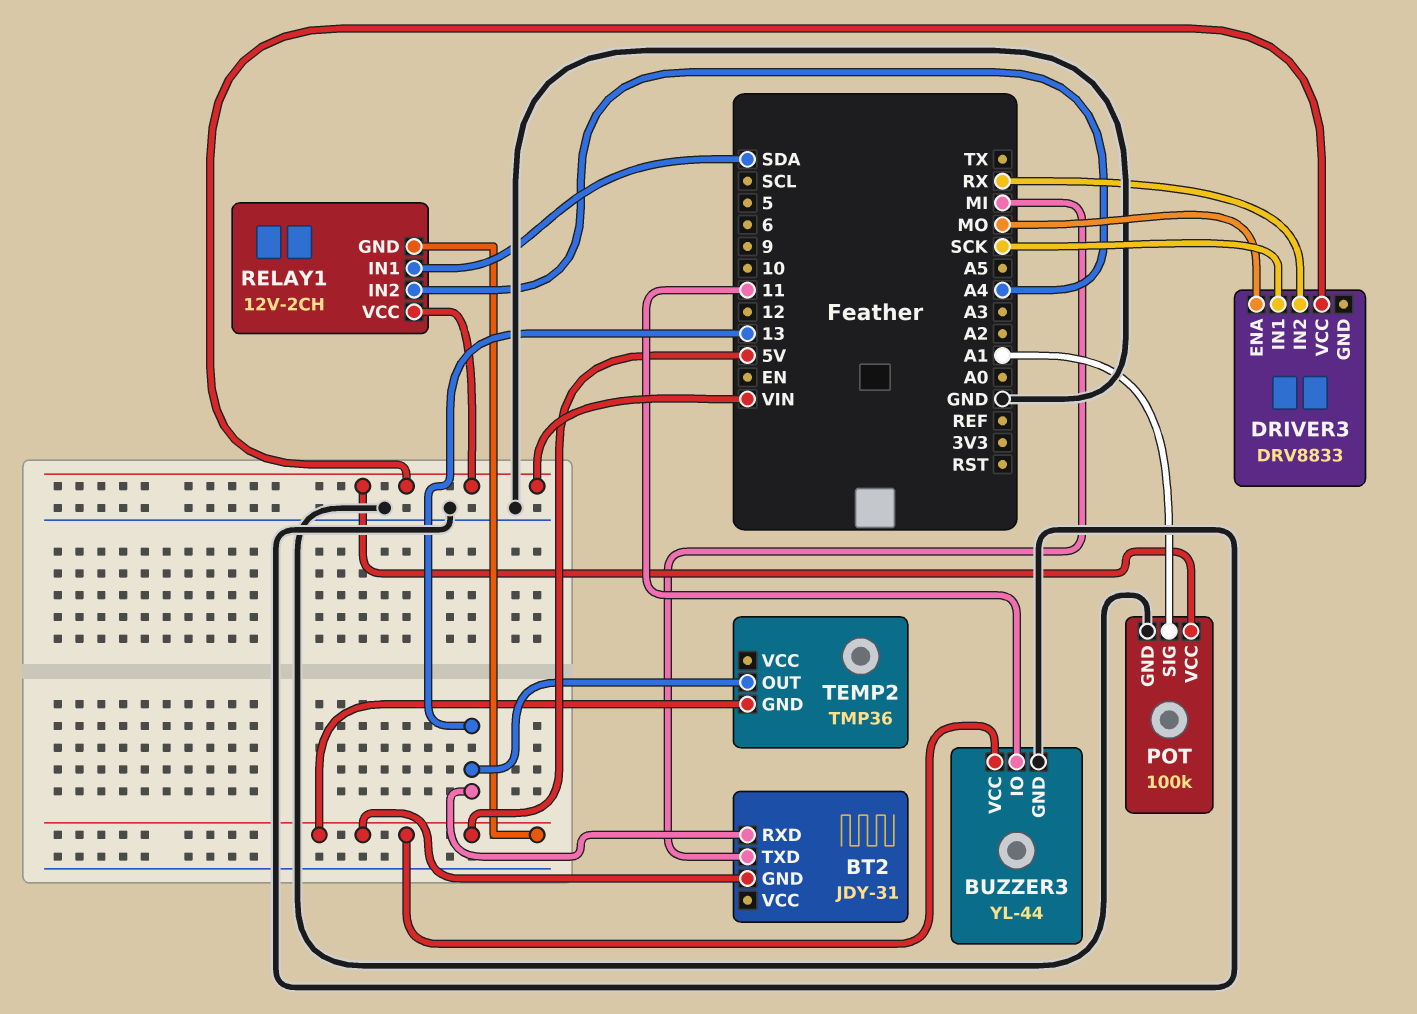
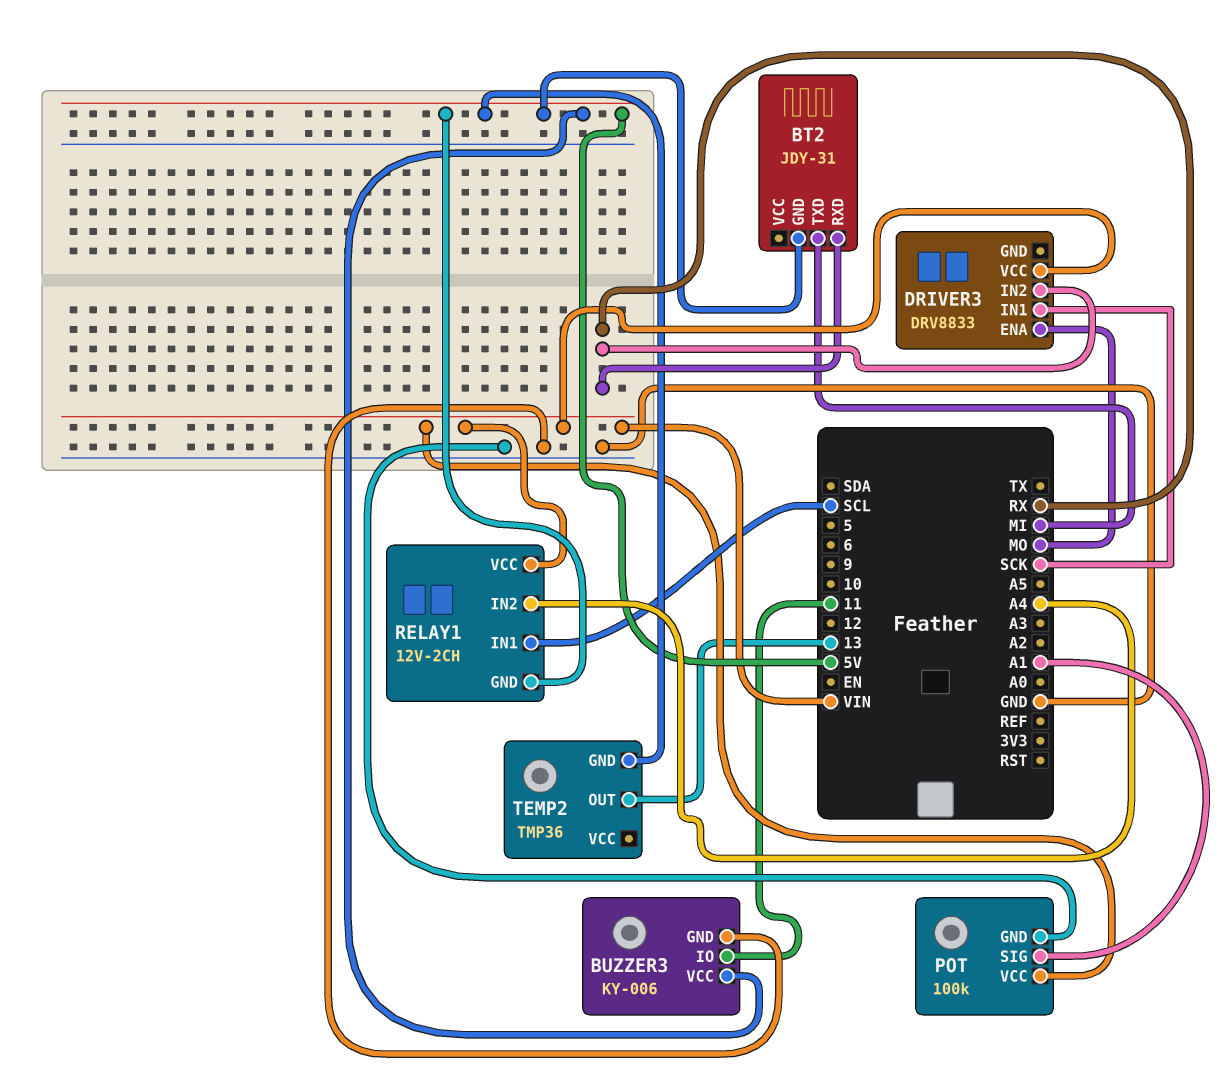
BT2 pin RXD: 13 -> RX
BUZZER3: YL-44 -> KY-006
RELAY1 pin IN1: SDA -> SCL

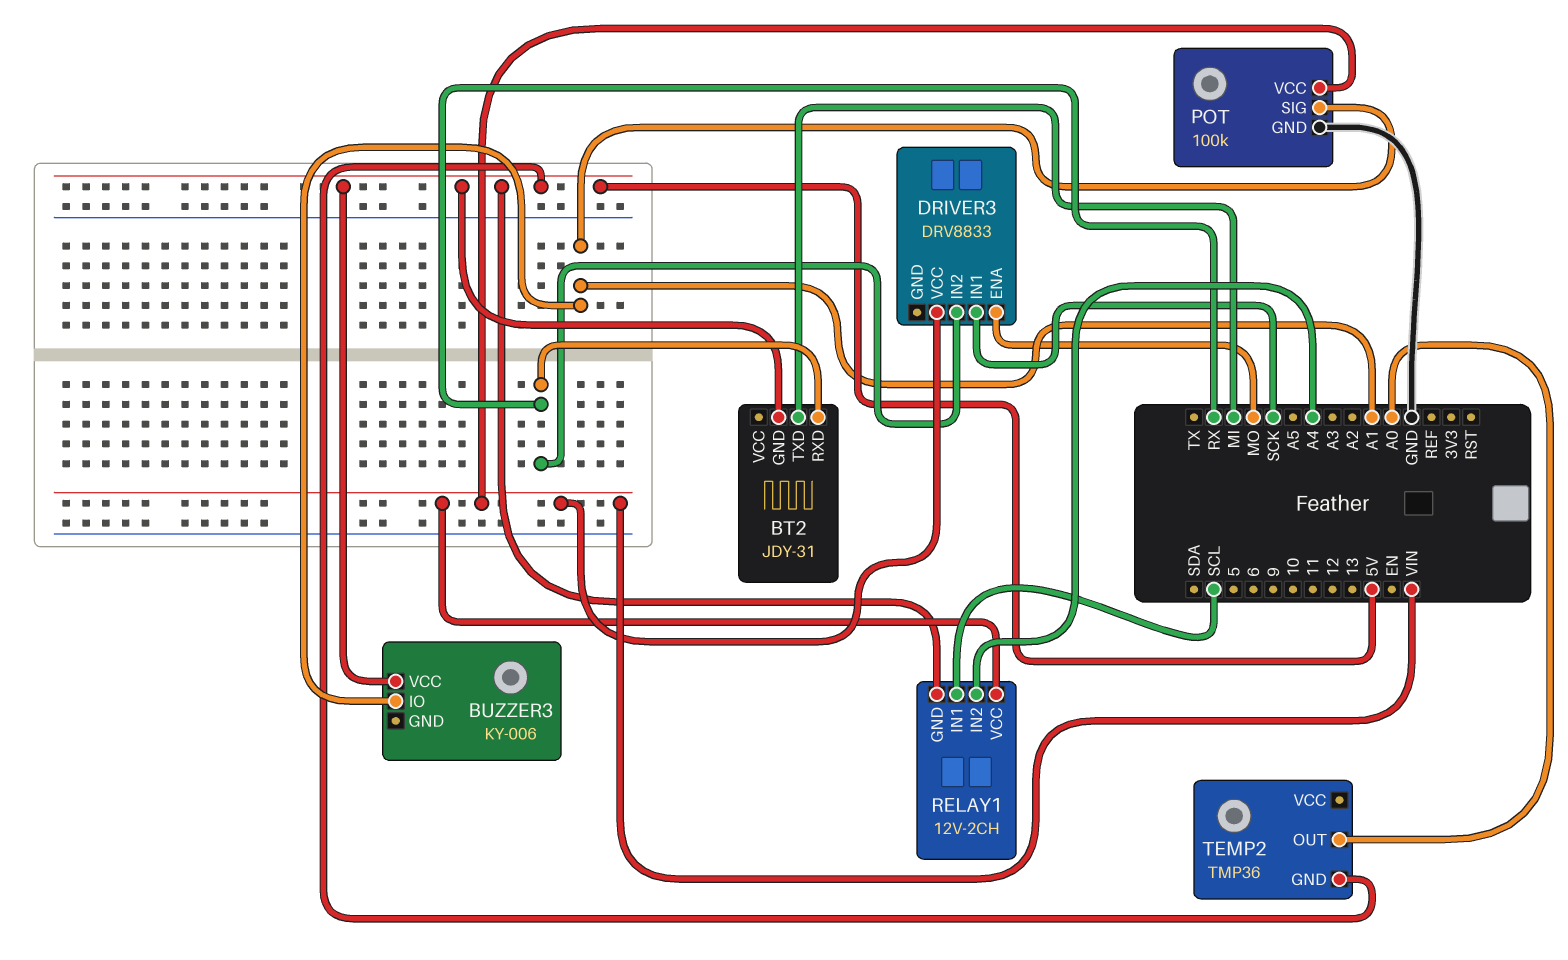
BUZZER3 pin GND: GND -> none
BUZZER3 pin IO: 11 -> A1
TEMP2 pin OUT: 13 -> A0

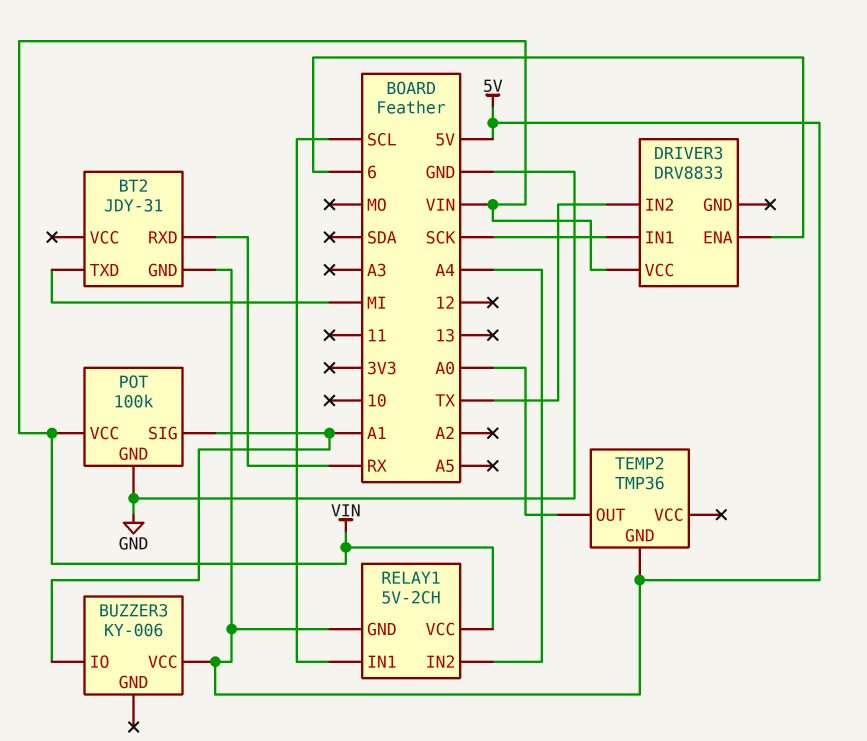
DRIVER3 pin ENA: MO -> 6
DRIVER3 pin IN2: RX -> TX
RELAY1: 12V-2CH -> 5V-2CH

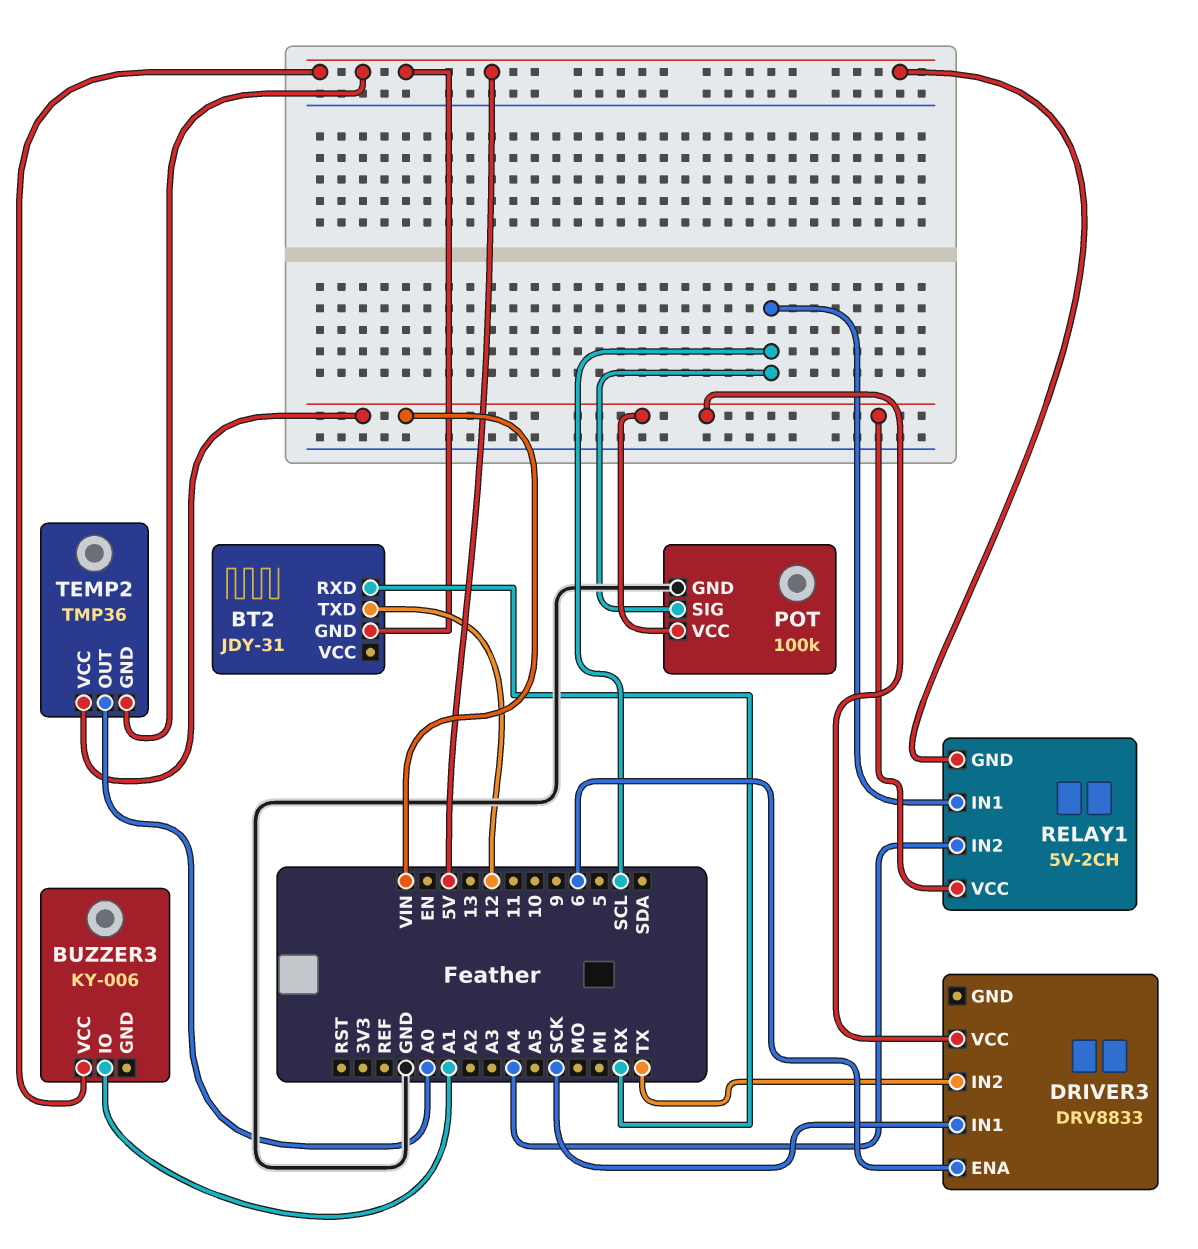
BT2 pin TXD: MI -> 12
POT pin SIG: A1 -> SCL
TEMP2 pin VCC: none -> VIN

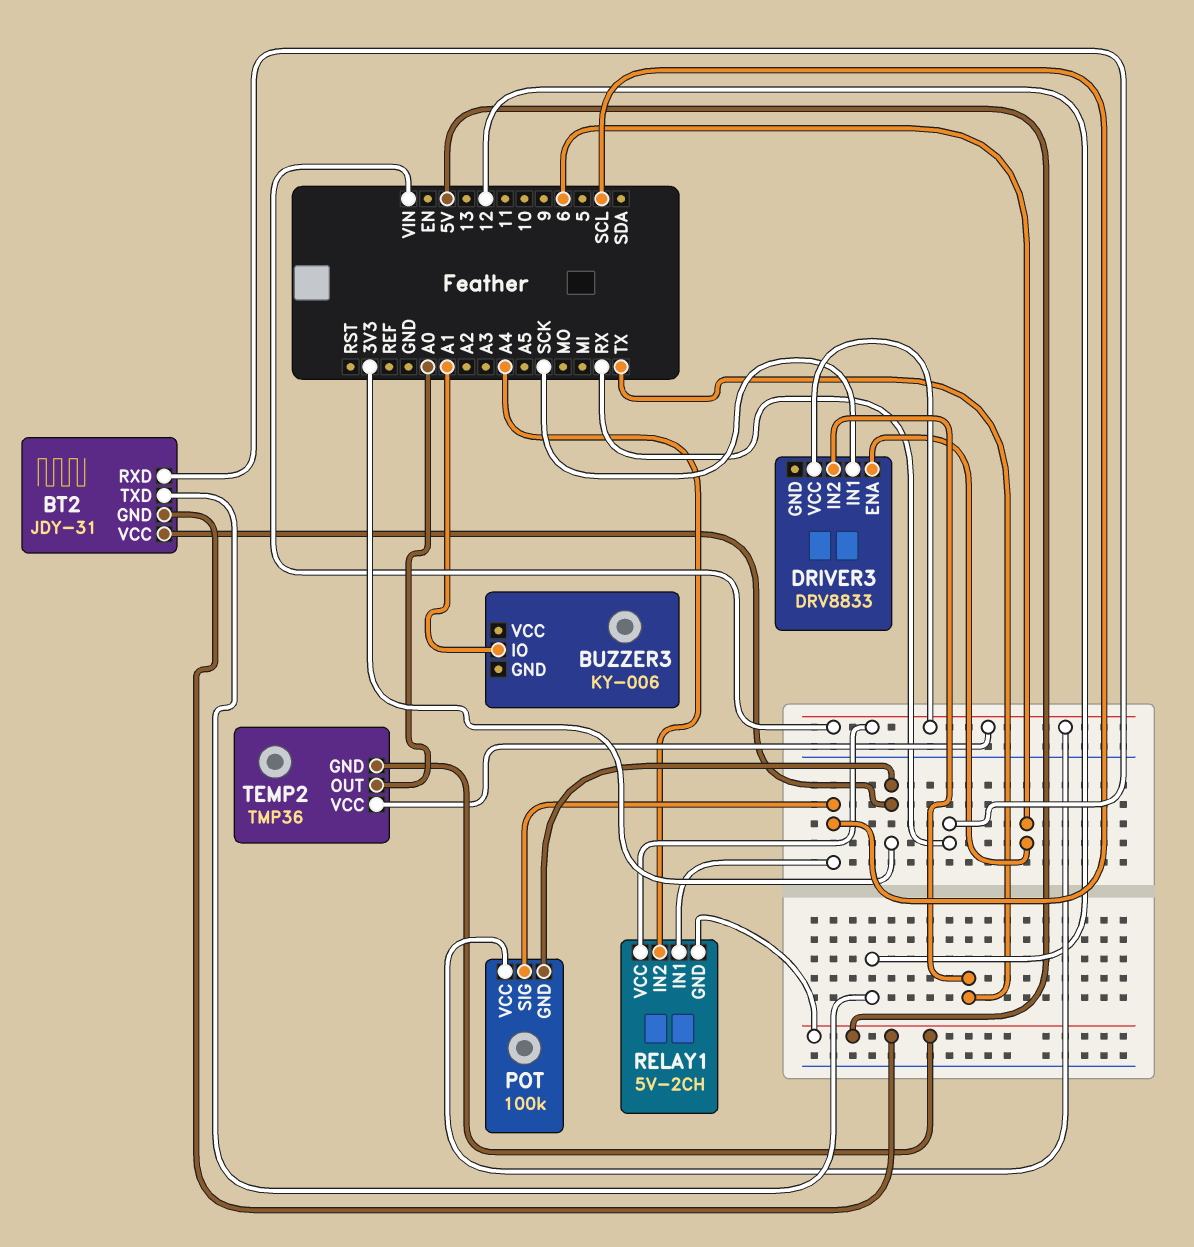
BT2 pin VCC: none -> 3V3
BUZZER3 pin VCC: 5V -> none
POT pin GND: GND -> 3V3

